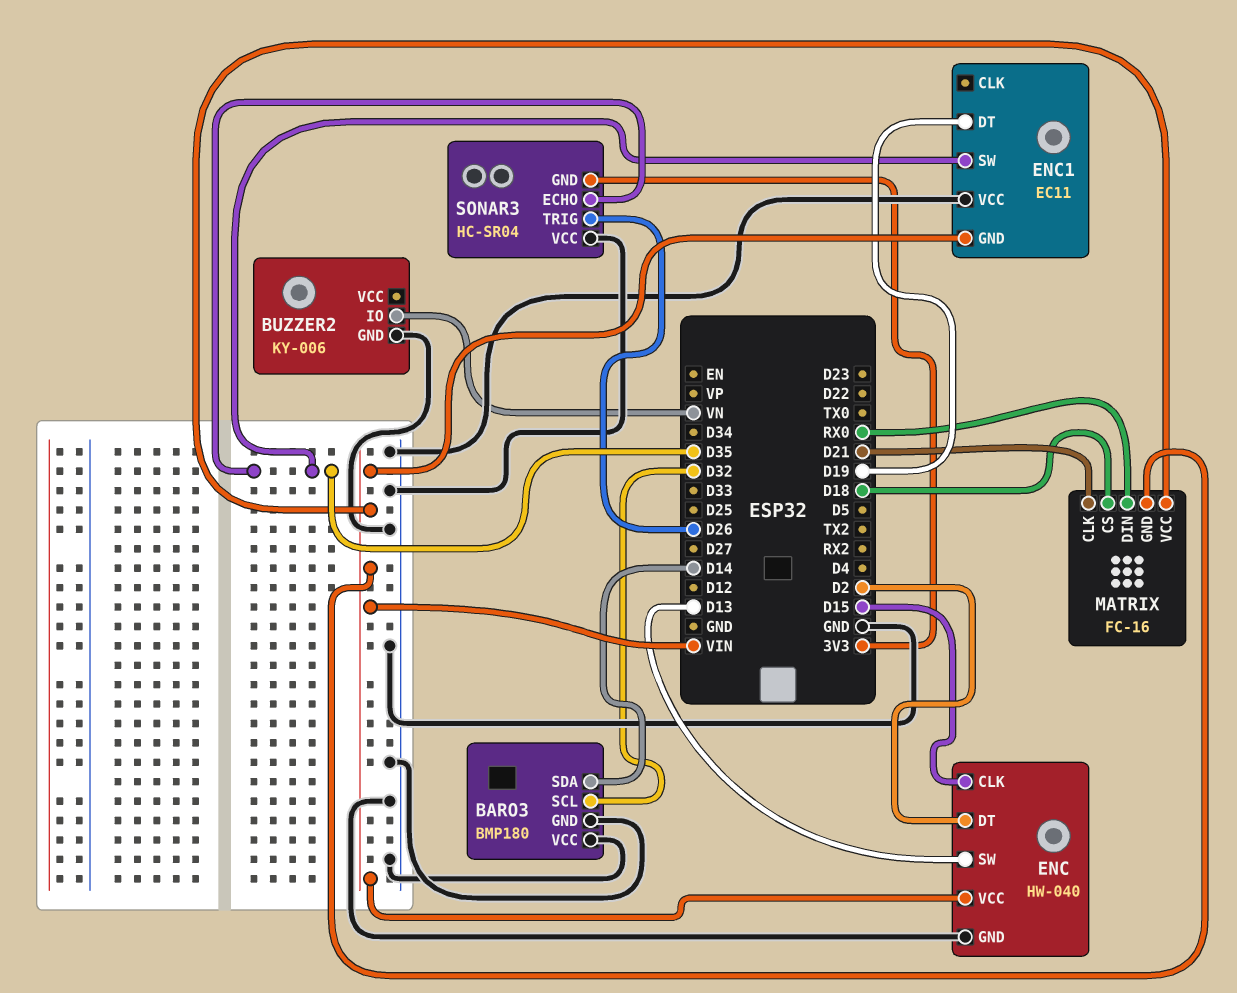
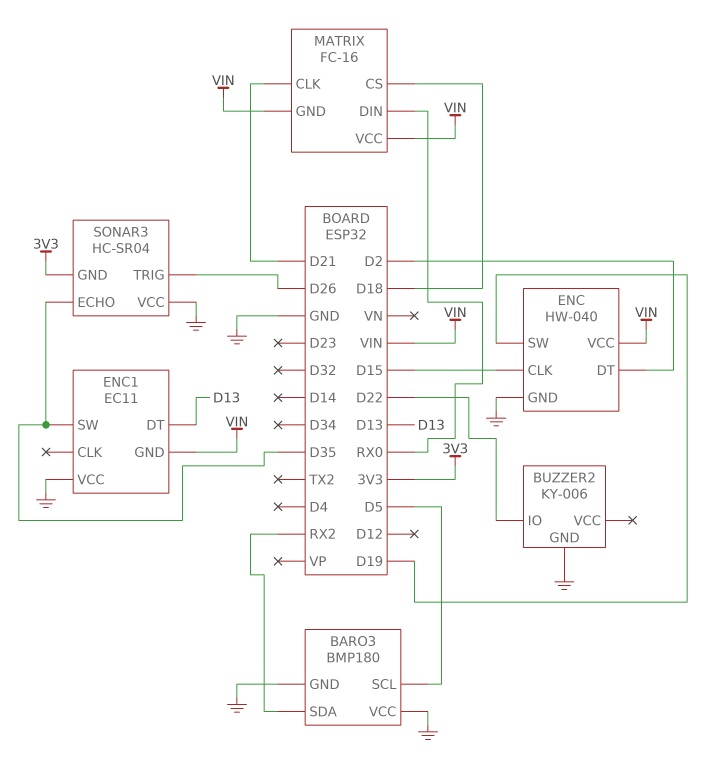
BARO3 pin SCL: D32 -> D5
BARO3 pin SDA: D14 -> RX2
BUZZER2 pin IO: VN -> D22
ENC pin SW: D13 -> D19
ENC1 pin DT: D19 -> D13

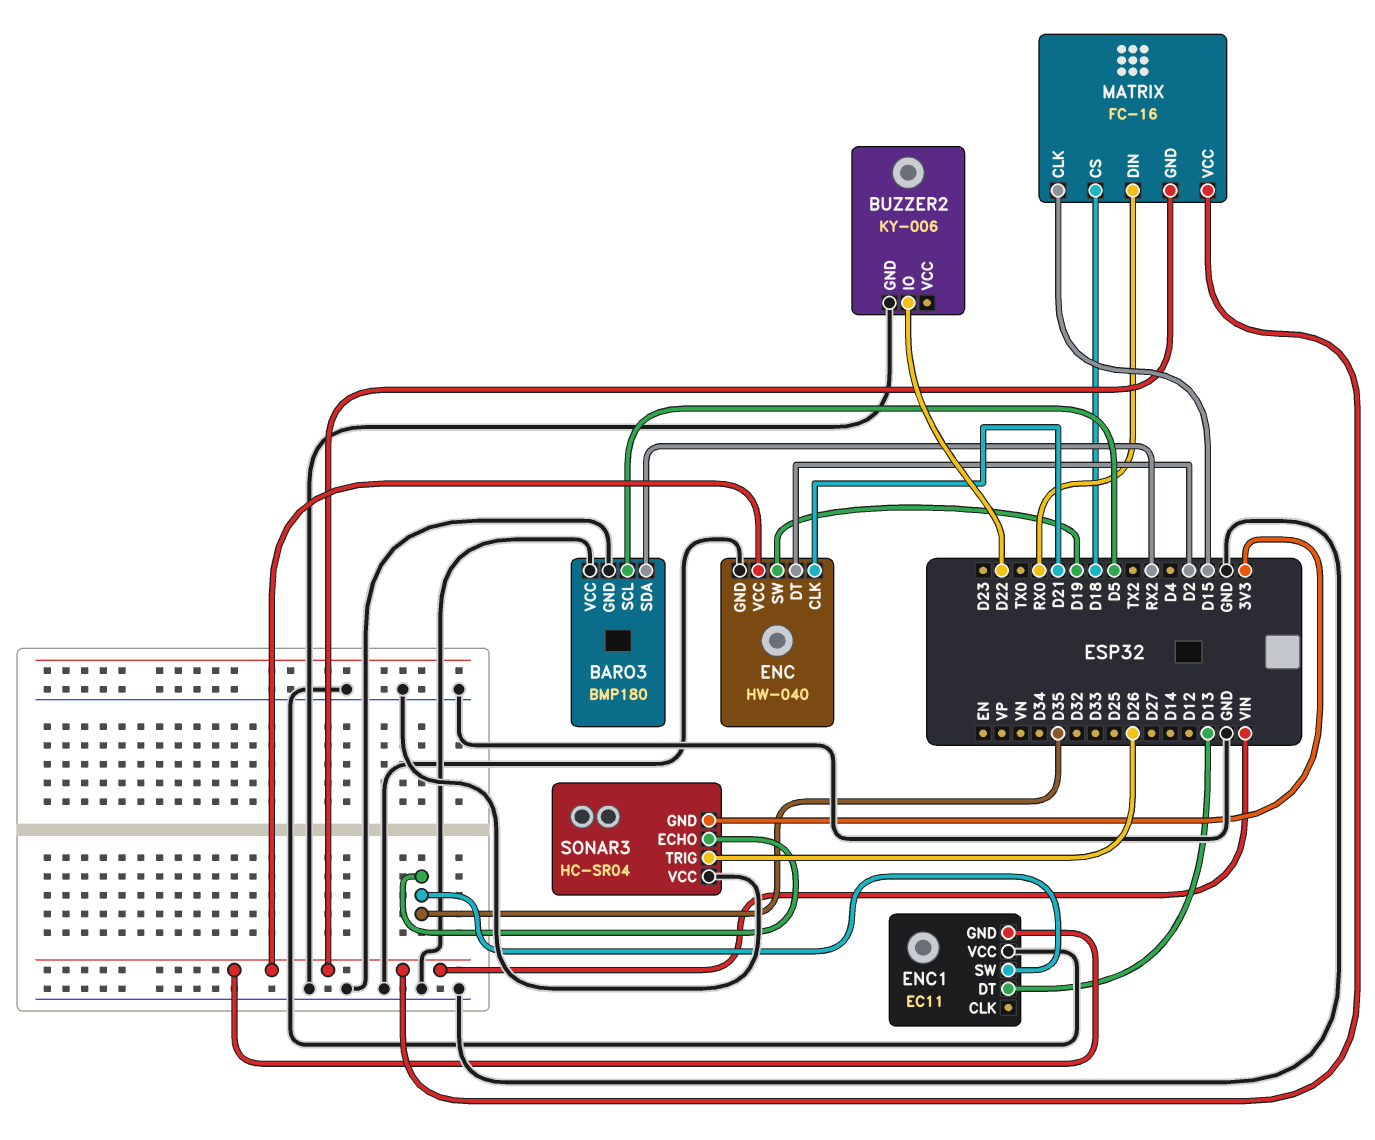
ENC pin CLK: D15 -> D21
MATRIX pin CLK: D21 -> D15

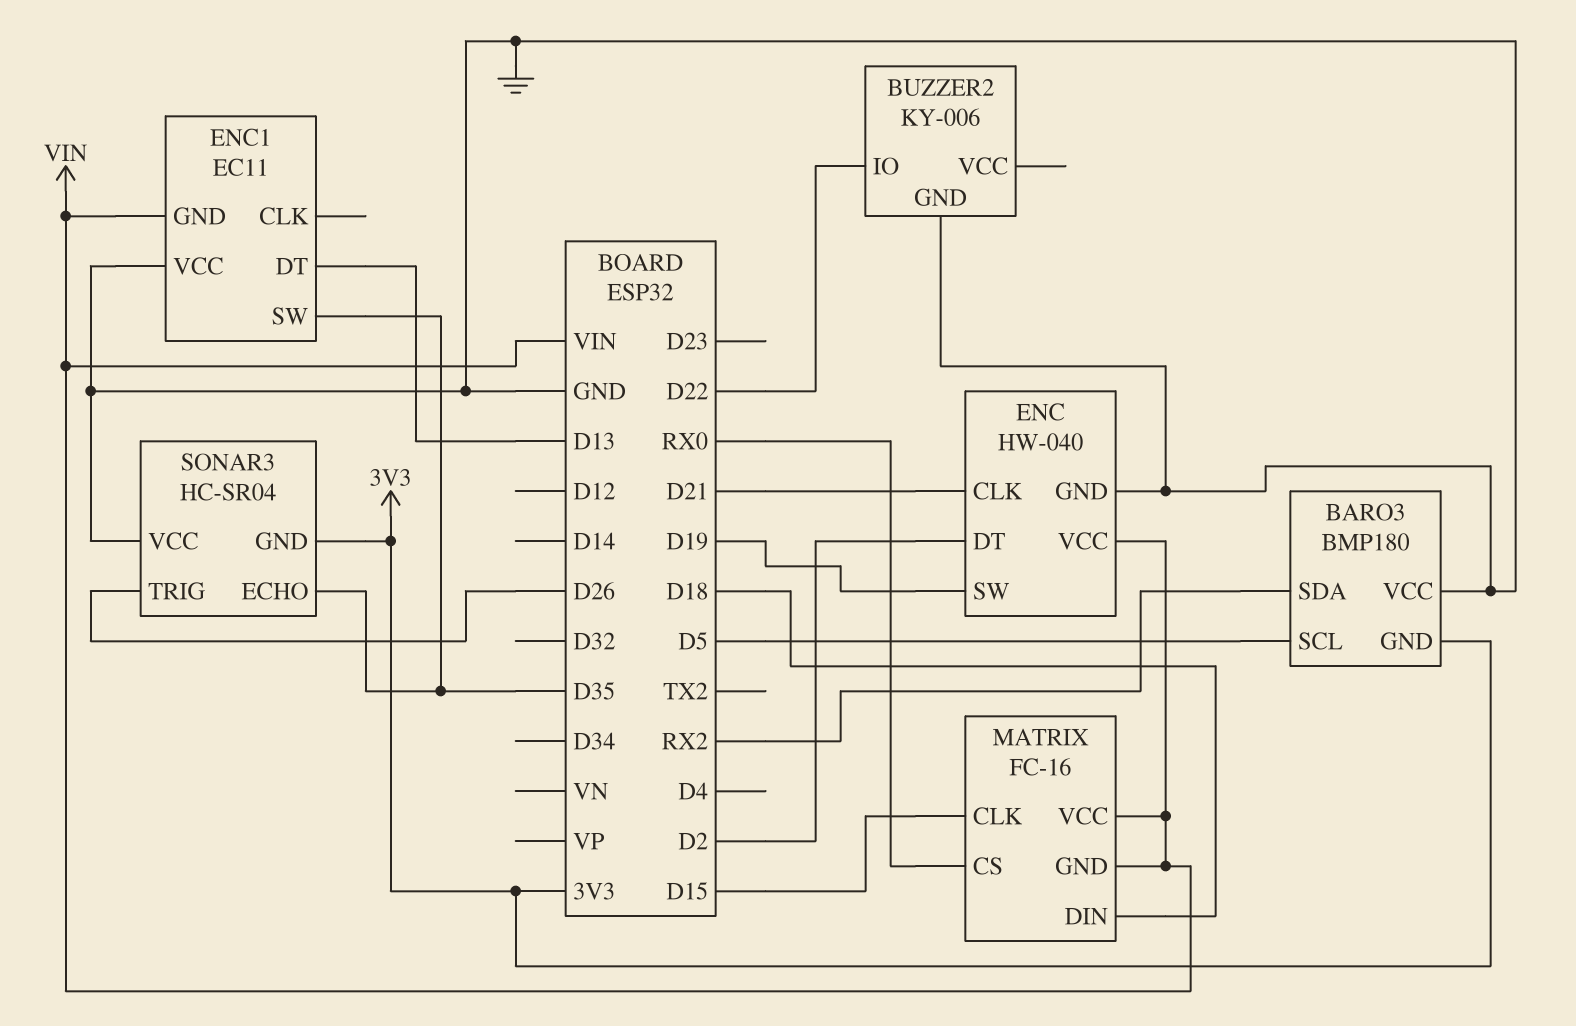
BARO3 pin GND: GND -> 3V3
MATRIX pin CS: D18 -> RX0
MATRIX pin DIN: RX0 -> D18

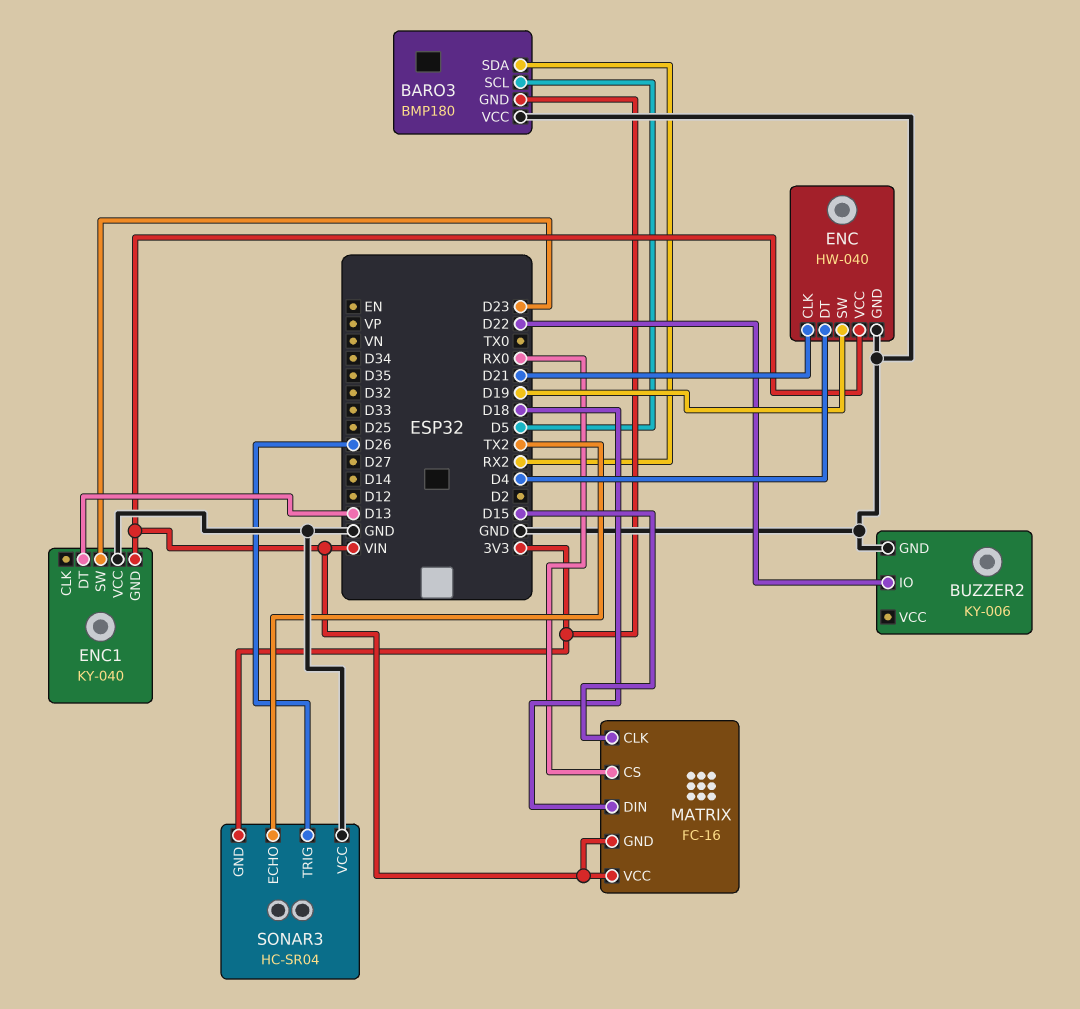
ENC pin DT: D2 -> D4
ENC1: EC11 -> KY-040
ENC1 pin SW: D35 -> D23
SONAR3 pin ECHO: D35 -> TX2

